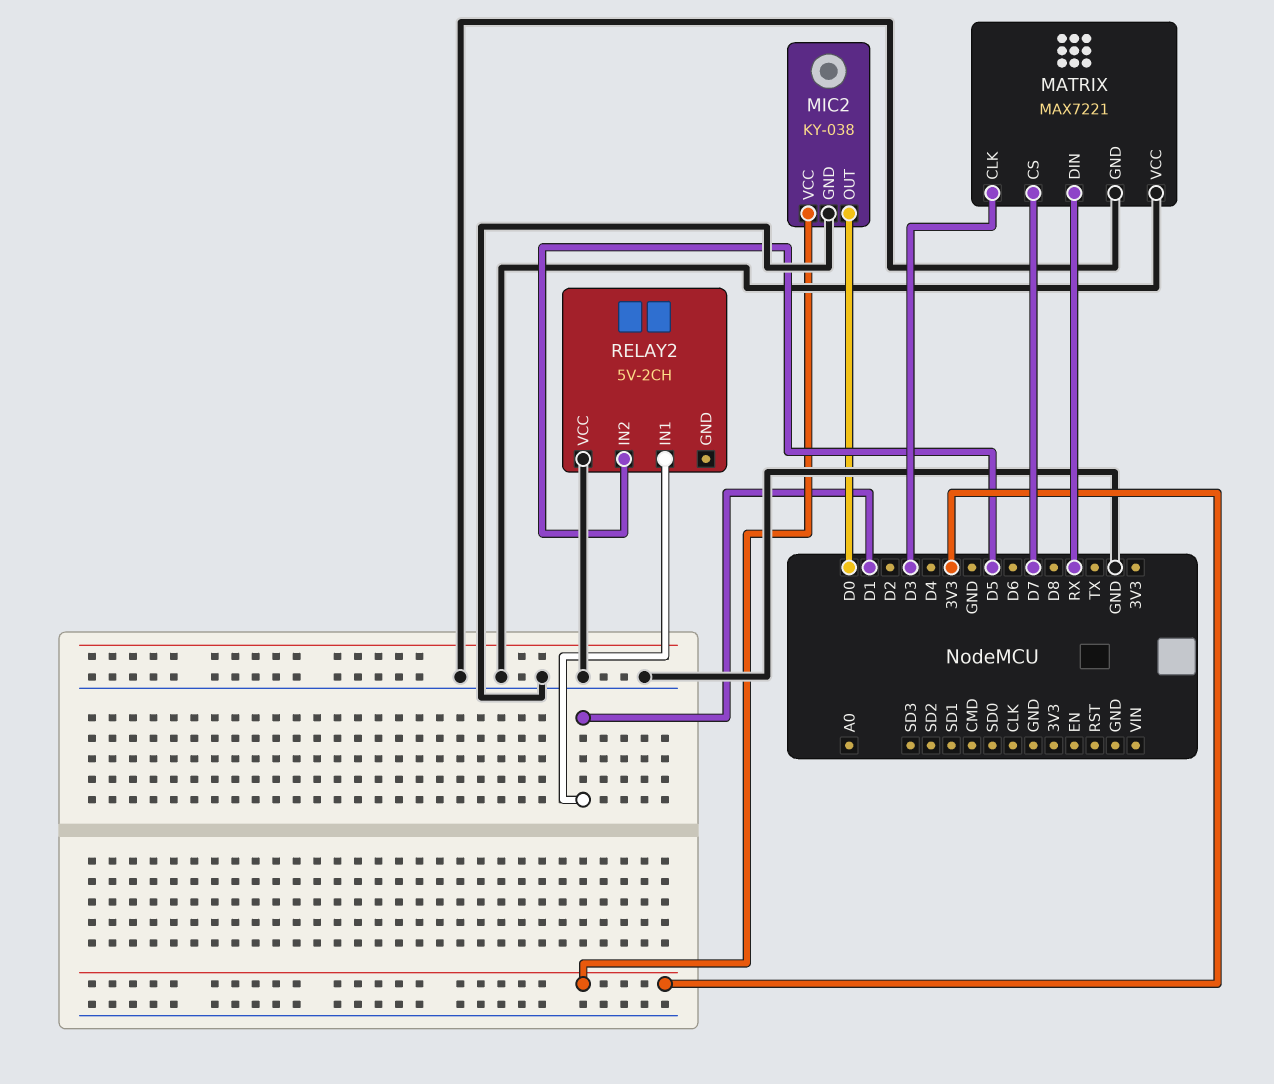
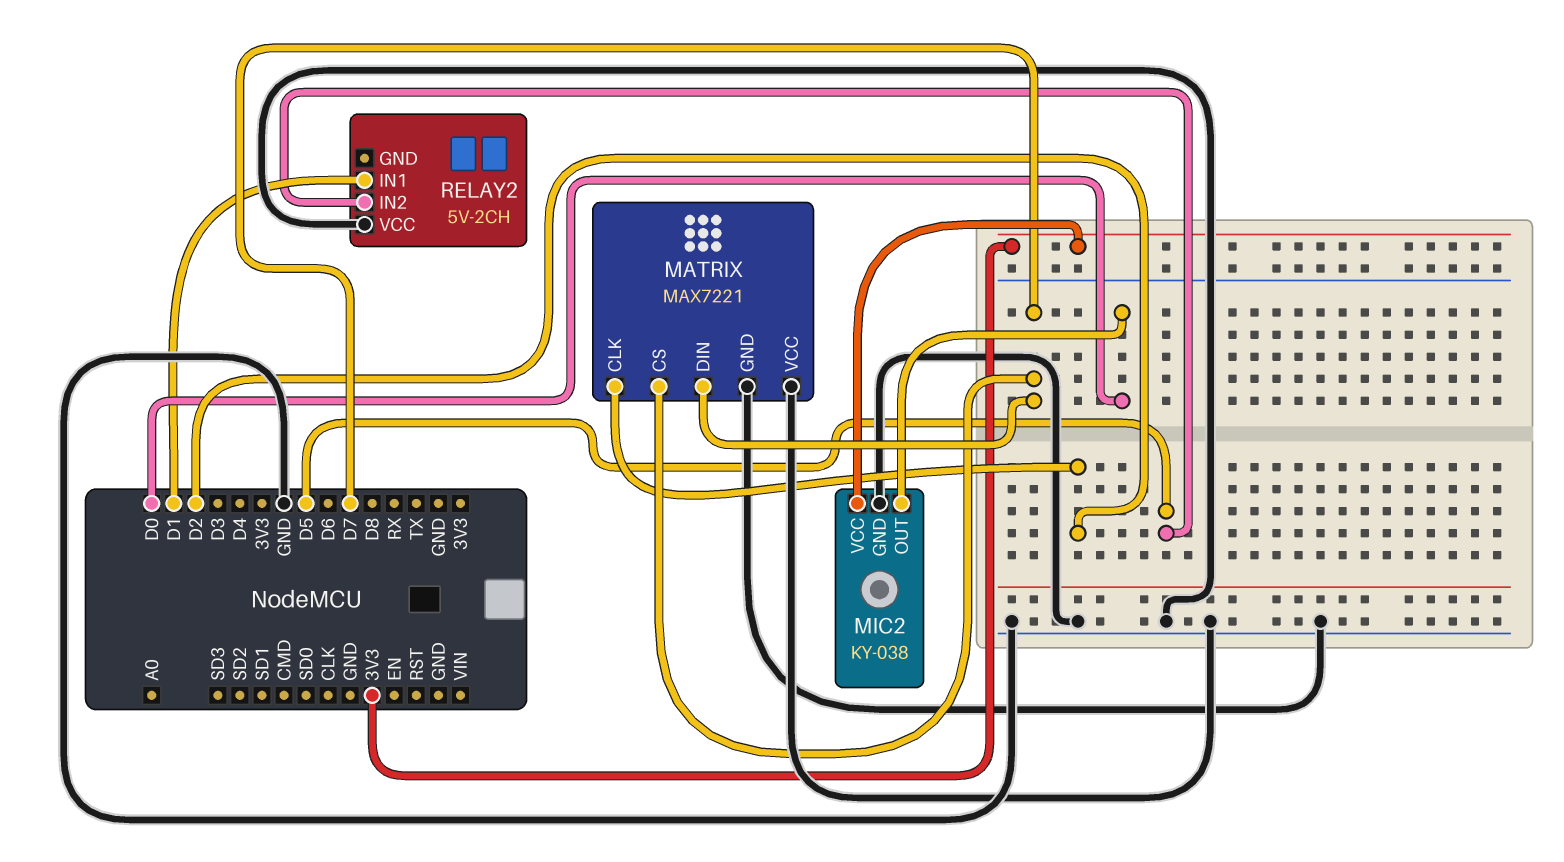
MATRIX pin CLK: D3 -> D2
MATRIX pin DIN: RX -> D7

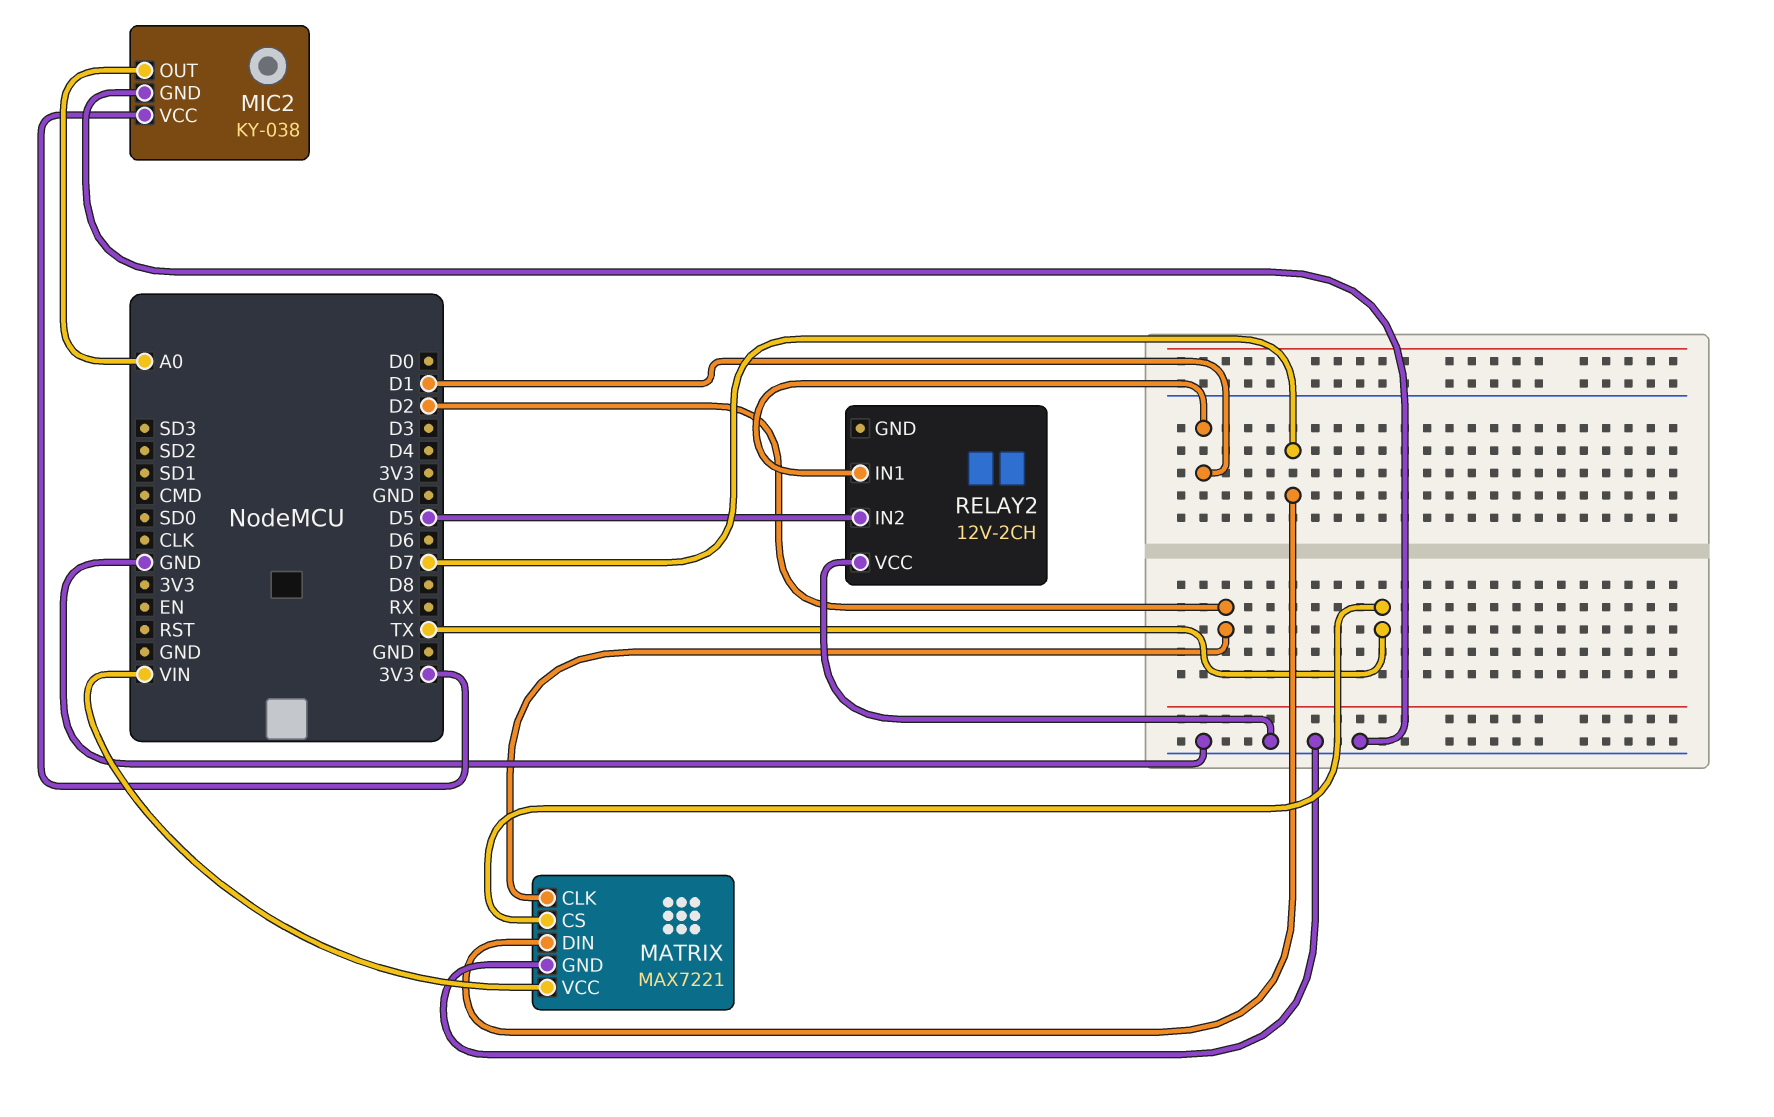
MATRIX pin CS: D7 -> TX
MATRIX pin VCC: GND -> VIN
MIC2 pin OUT: D0 -> A0
RELAY2: 5V-2CH -> 12V-2CH

